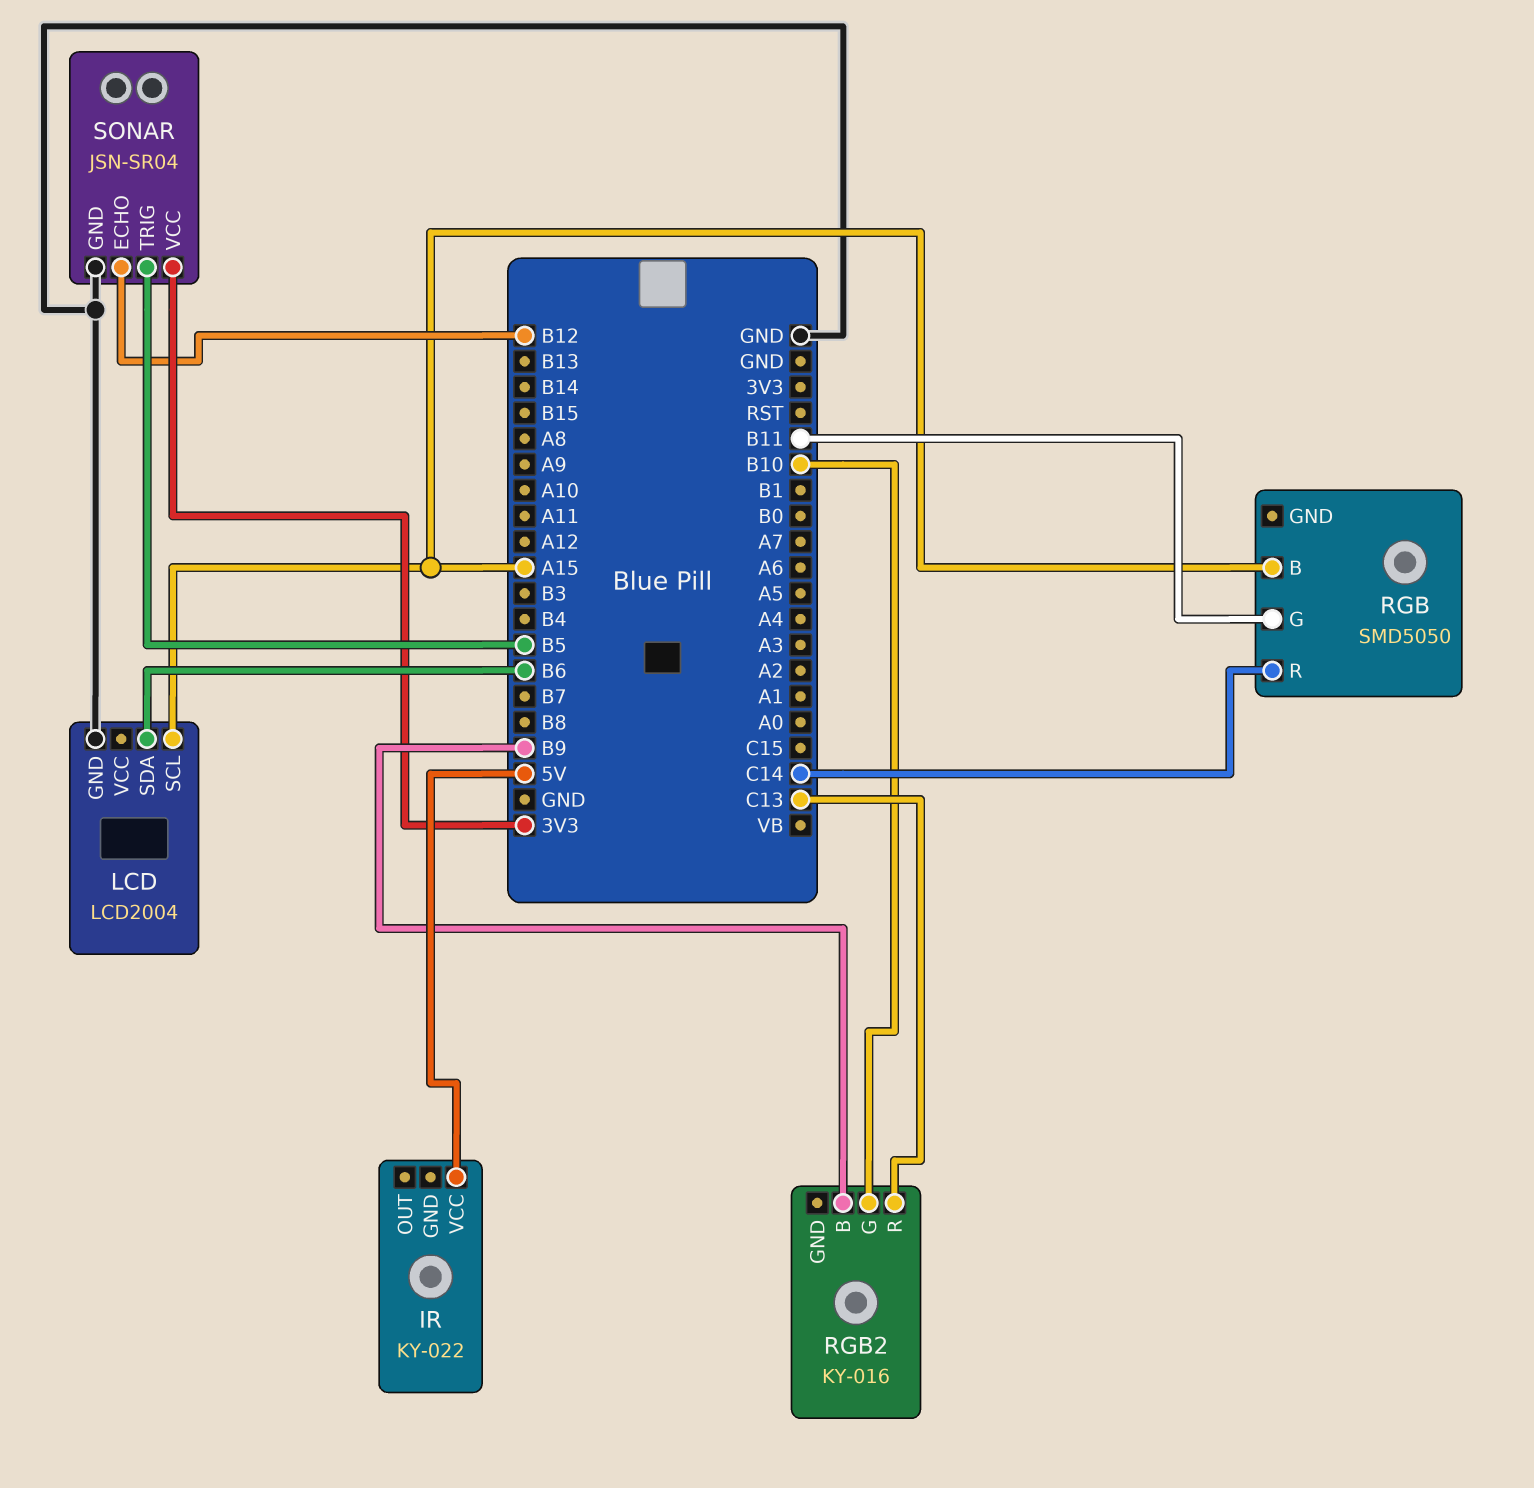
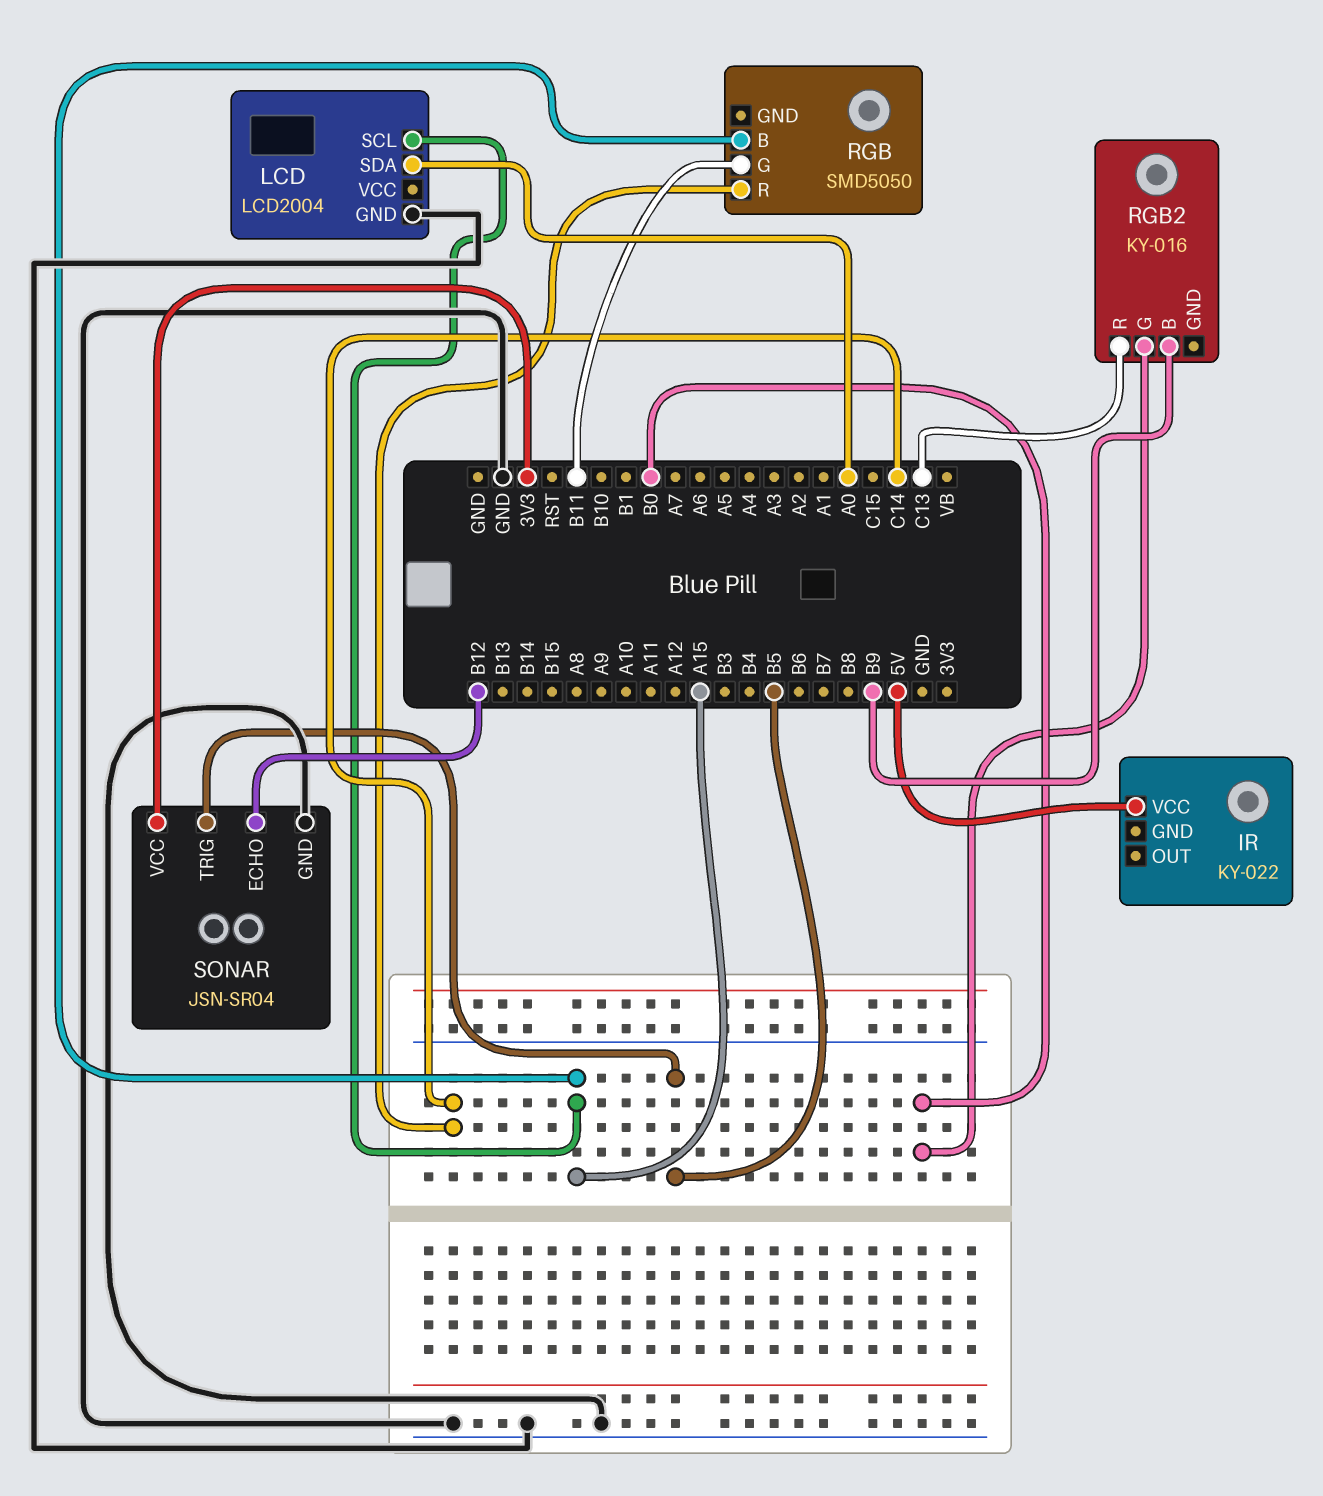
LCD pin SDA: B6 -> A0
RGB2 pin G: B10 -> B0

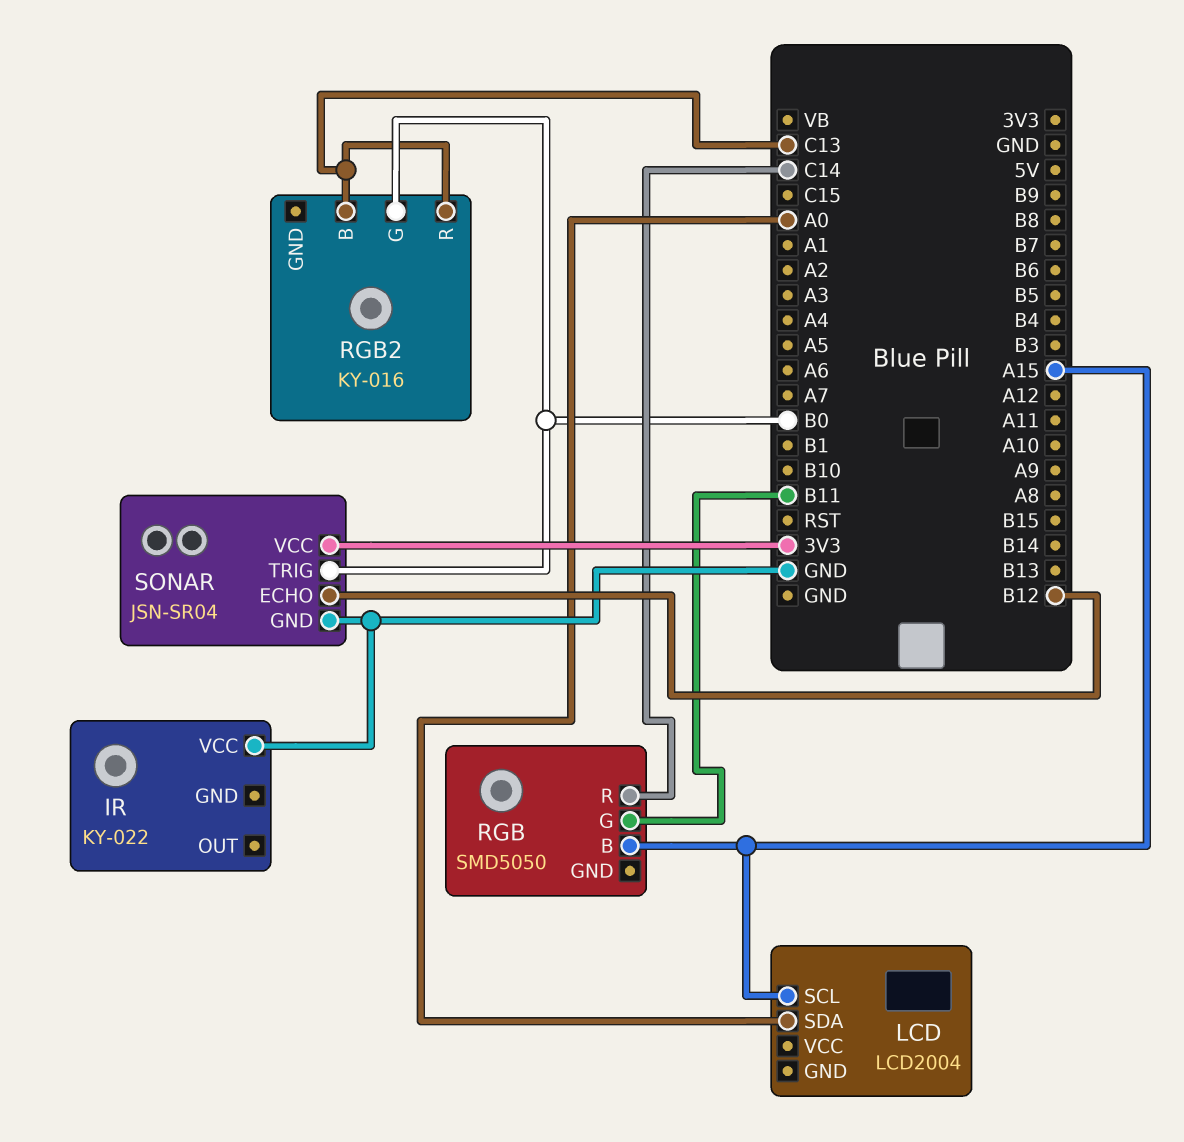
IR pin VCC: 5V -> GND
LCD pin GND: GND -> none
RGB2 pin B: B9 -> C13
SONAR pin TRIG: B5 -> B0

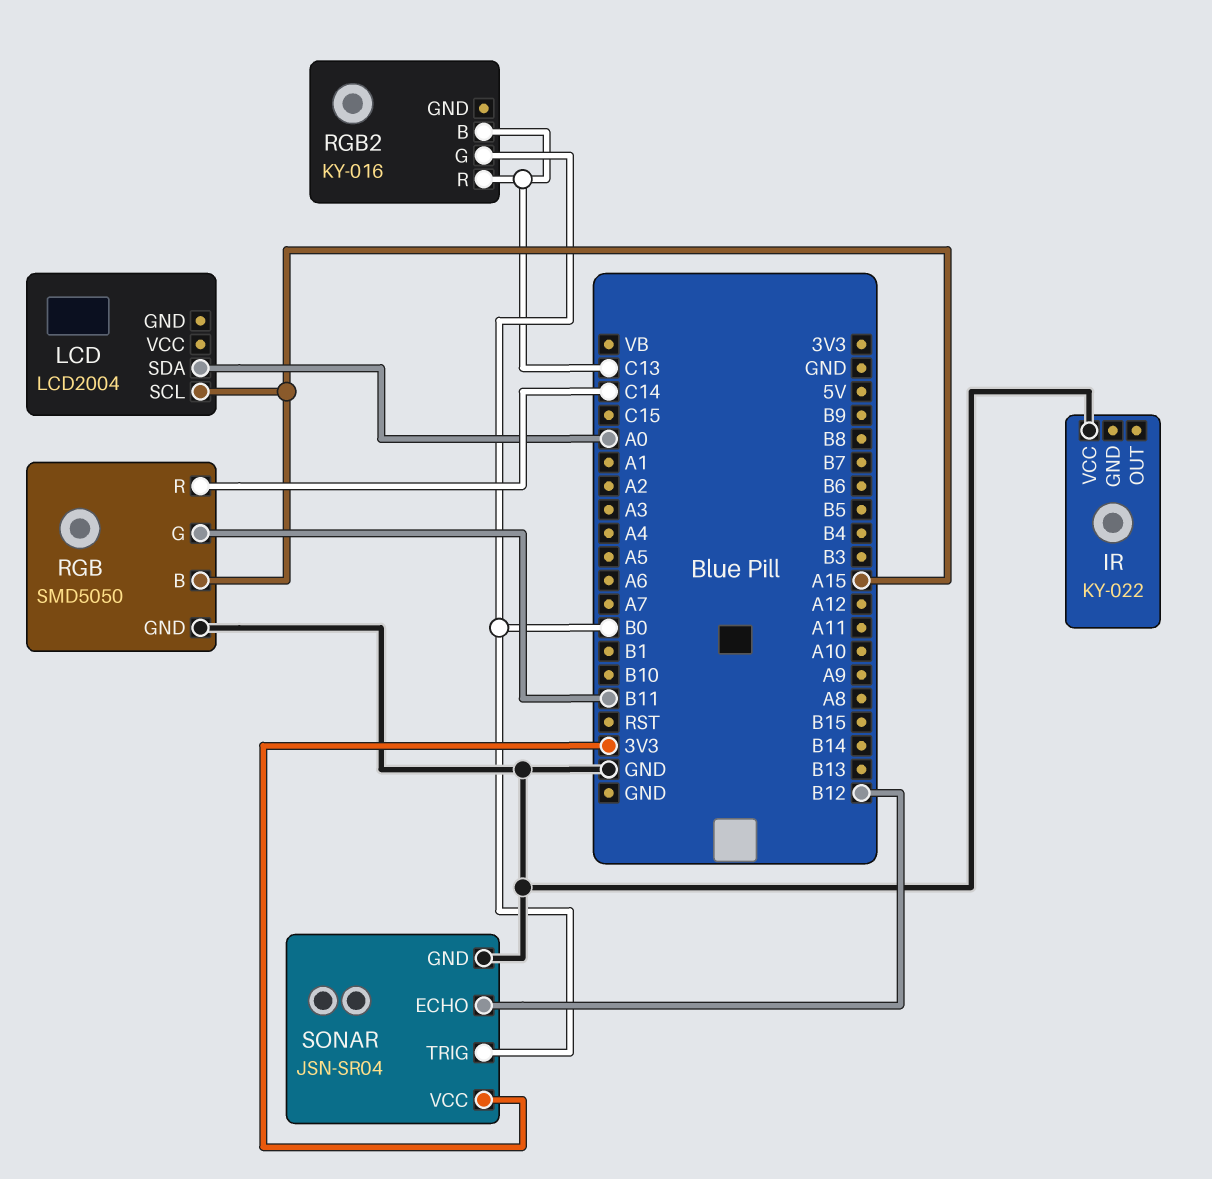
RGB pin GND: none -> GND

